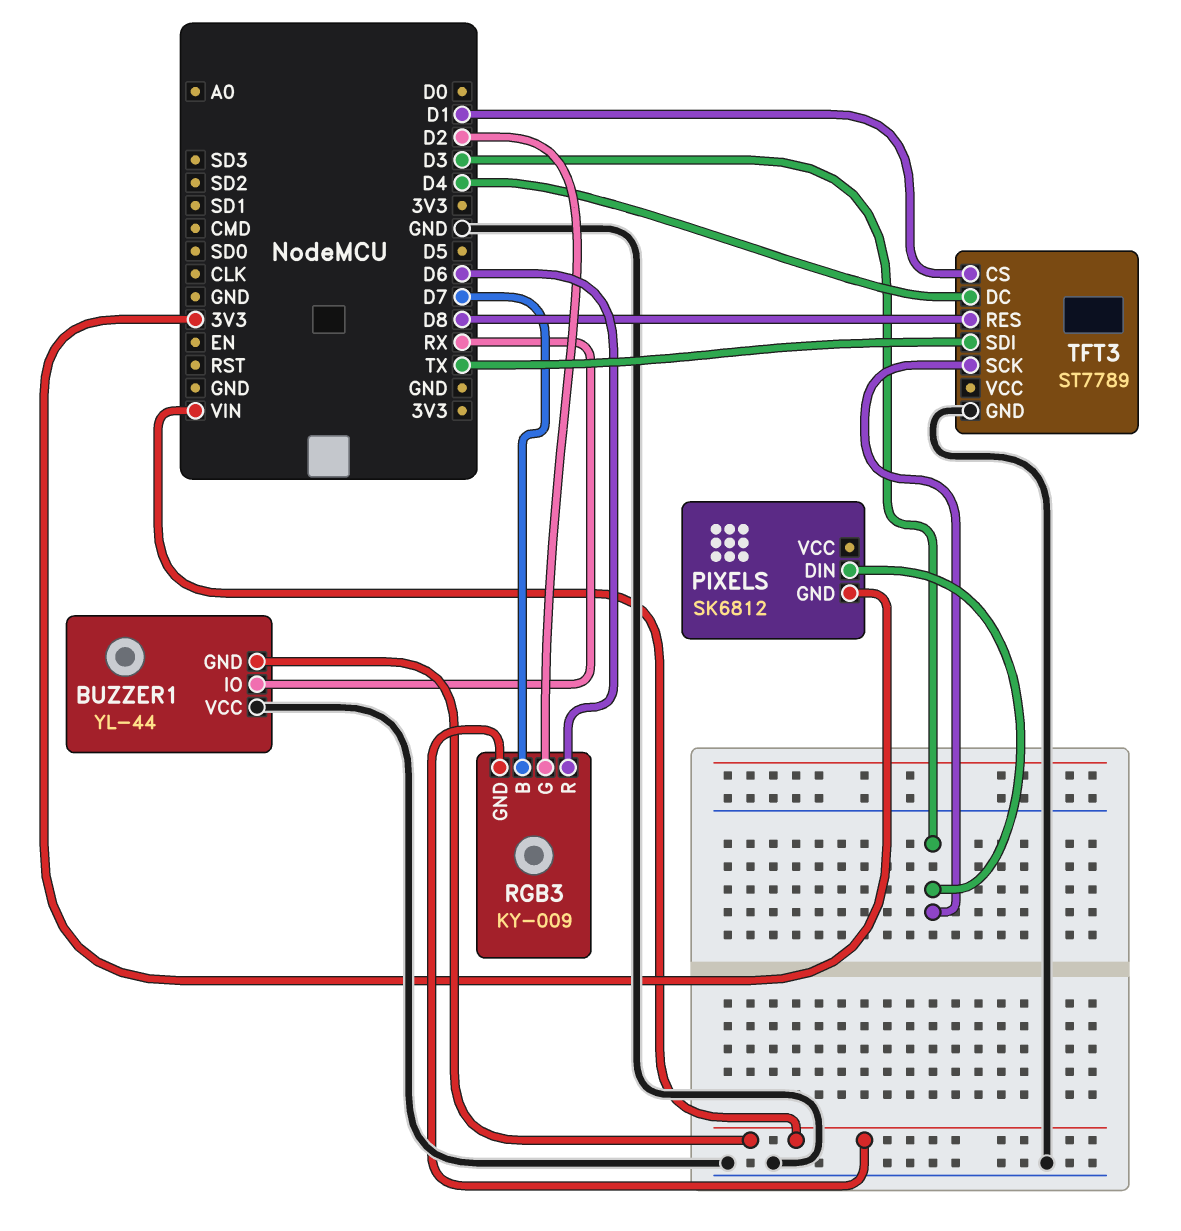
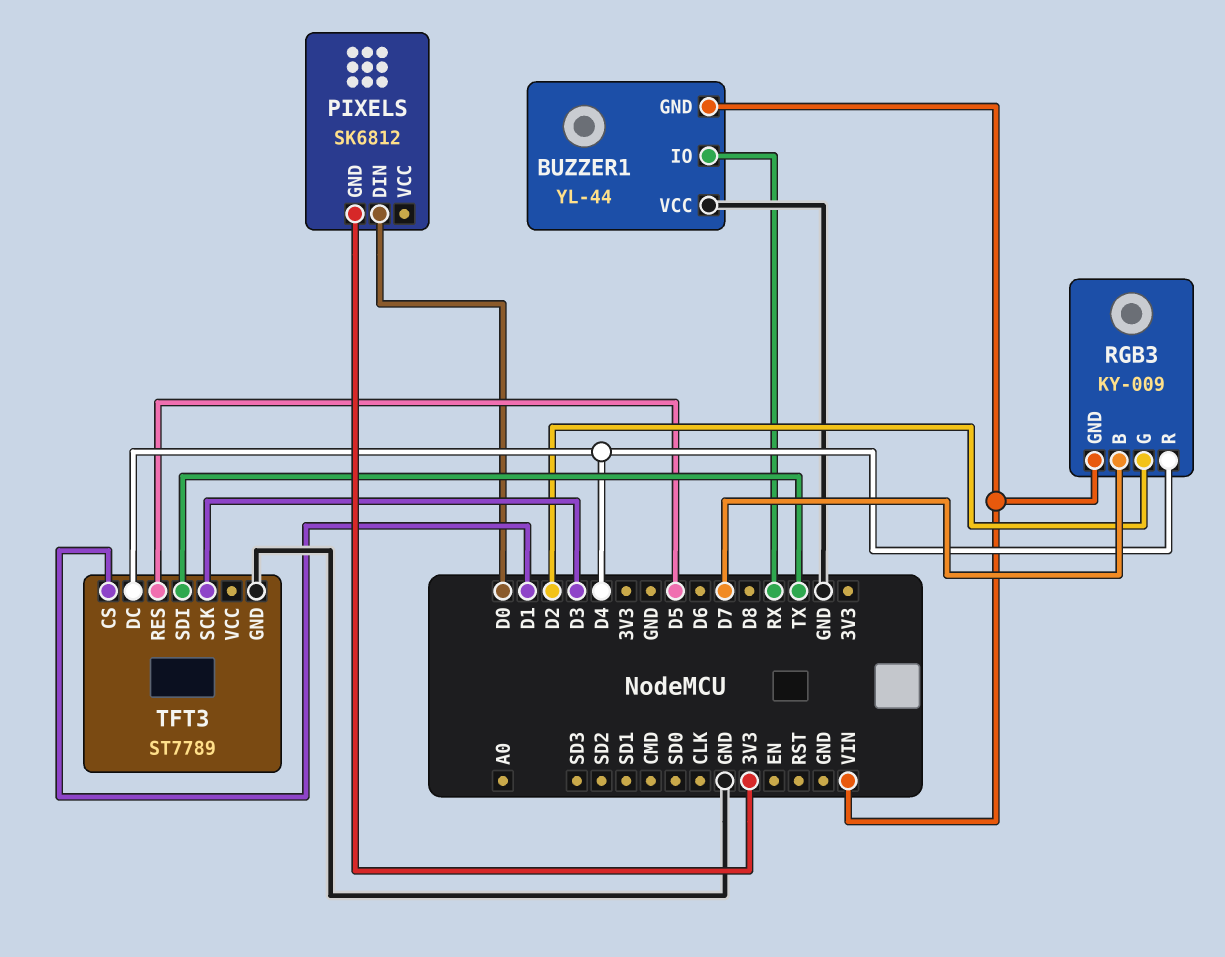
PIXELS pin DIN: D3 -> D0
RGB3 pin R: D6 -> D4
TFT3 pin RES: D8 -> D5

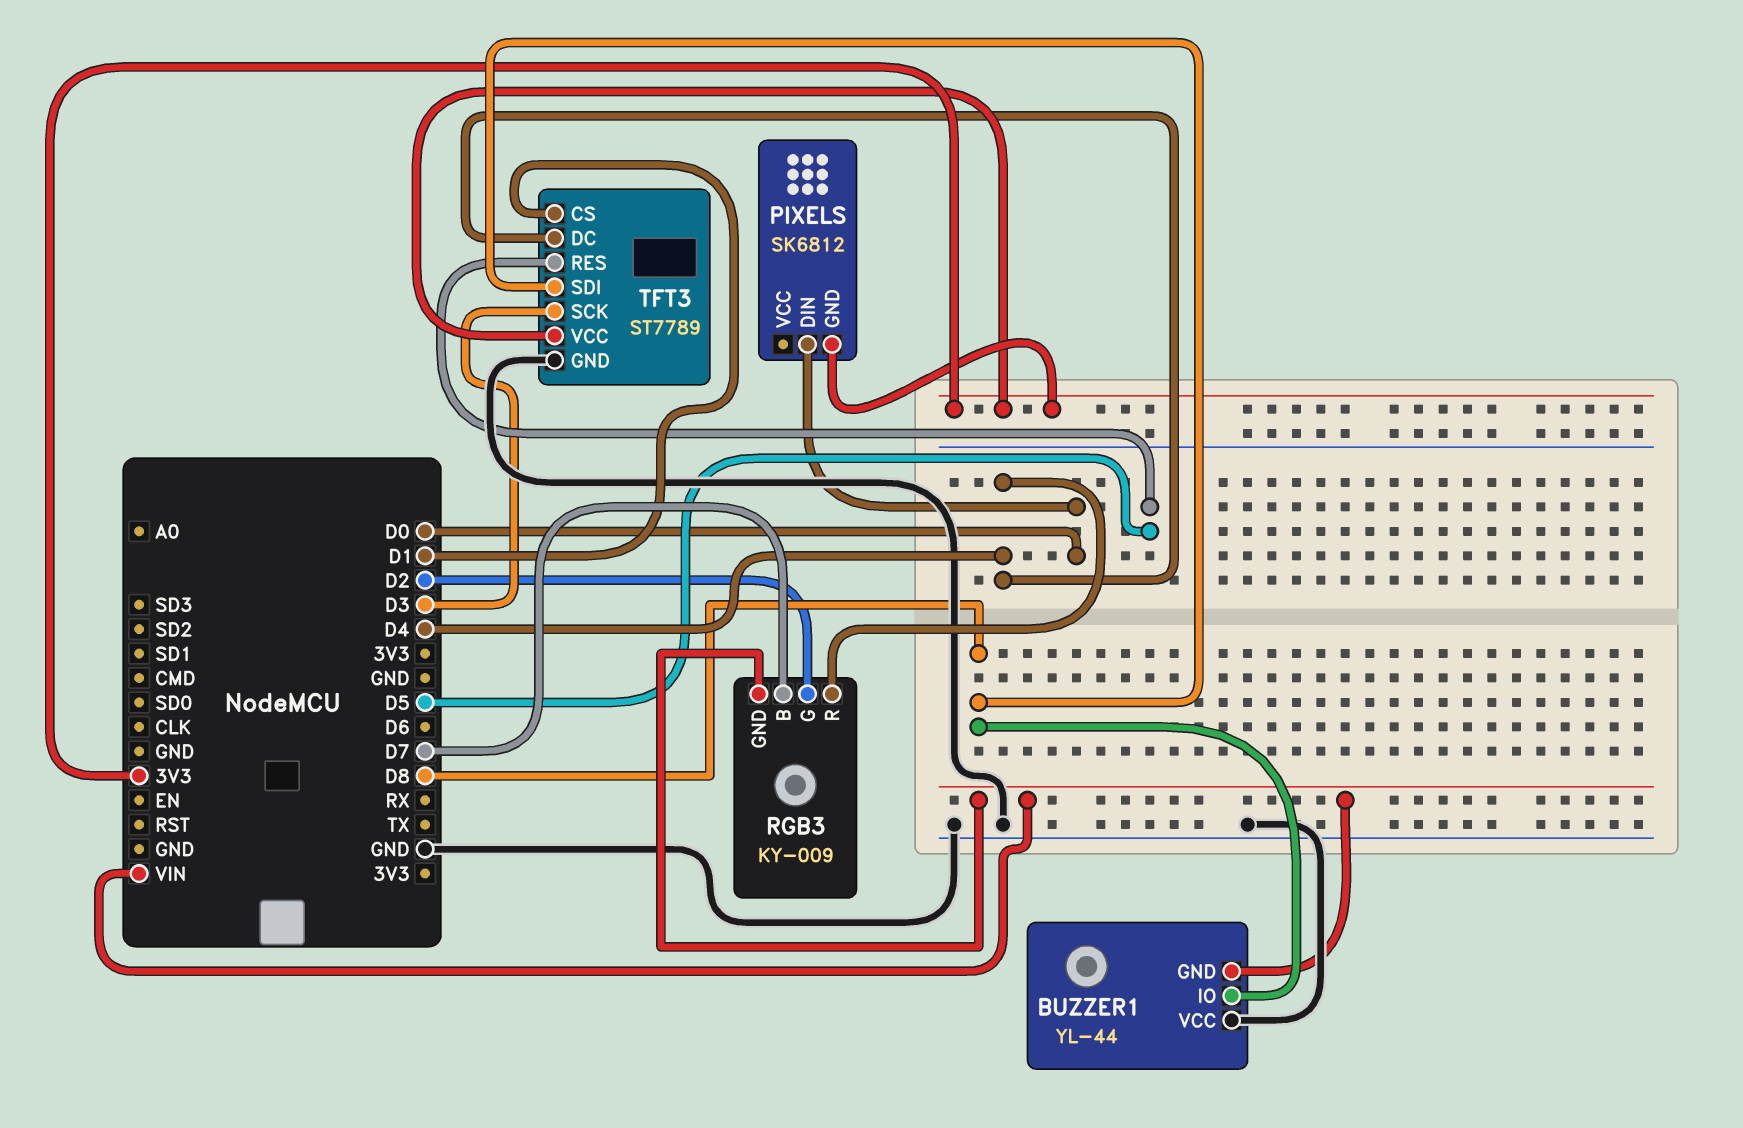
BUZZER1 pin IO: RX -> D8
TFT3 pin SDI: TX -> D8
TFT3 pin VCC: none -> 3V3

